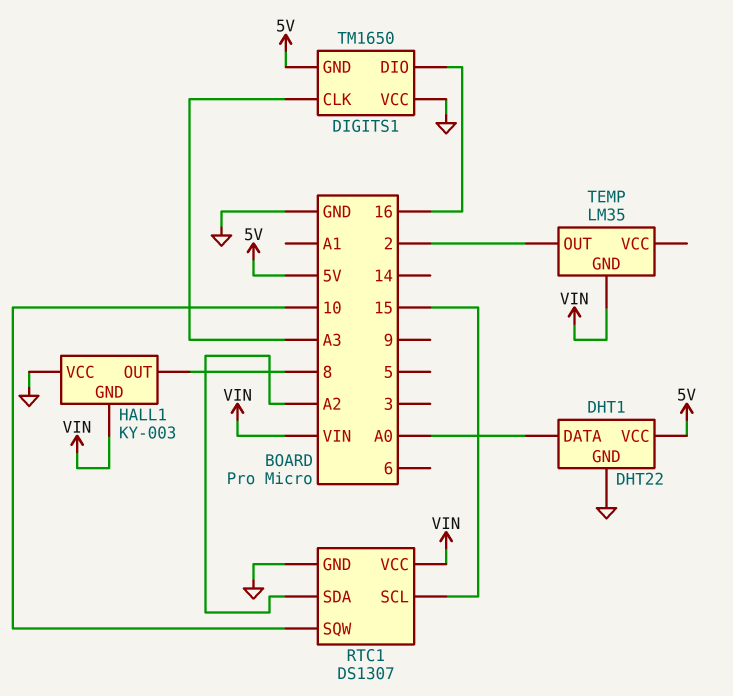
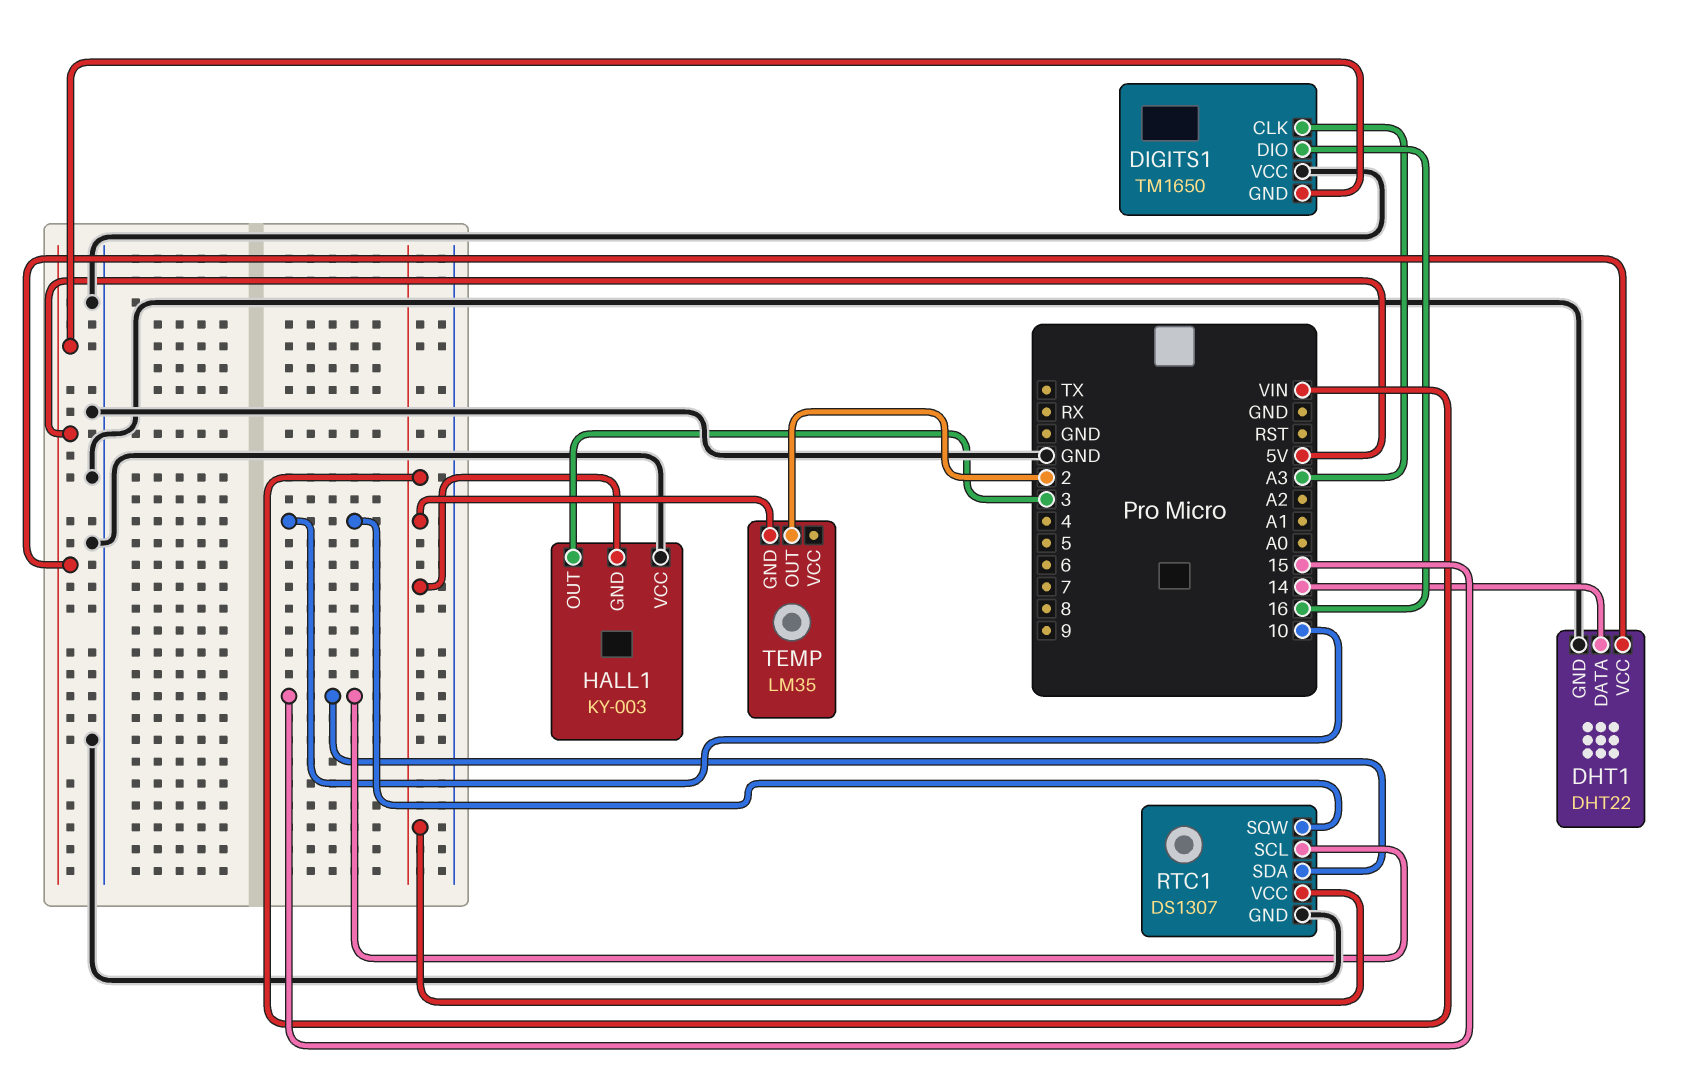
DHT1 pin DATA: A0 -> 14
HALL1 pin OUT: 8 -> 3
RTC1 pin SDA: A2 -> 15

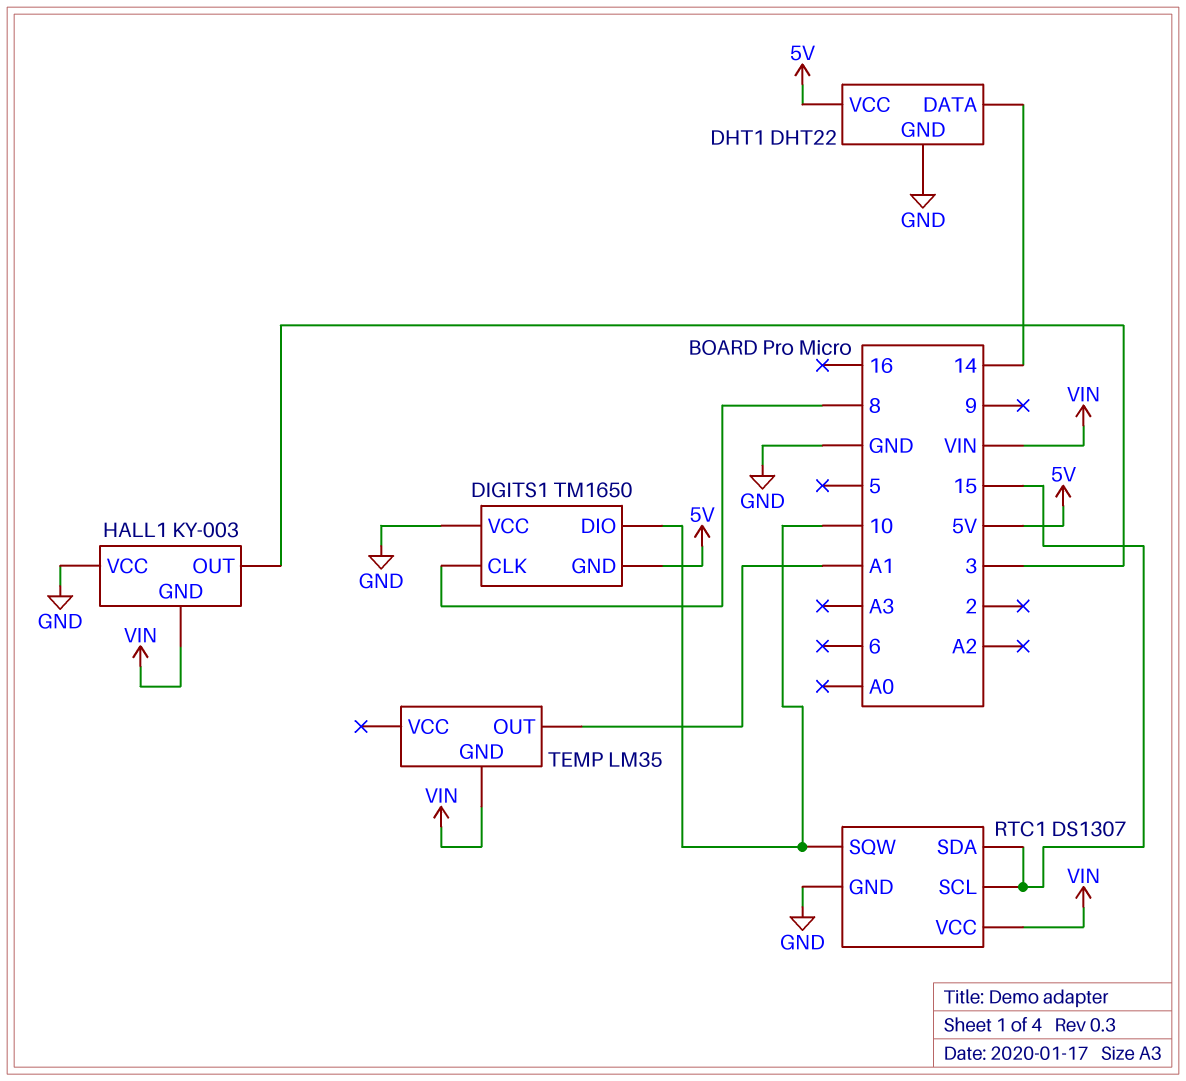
DIGITS1 pin CLK: A3 -> 8
DIGITS1 pin DIO: 16 -> 10
TEMP pin OUT: 2 -> A1

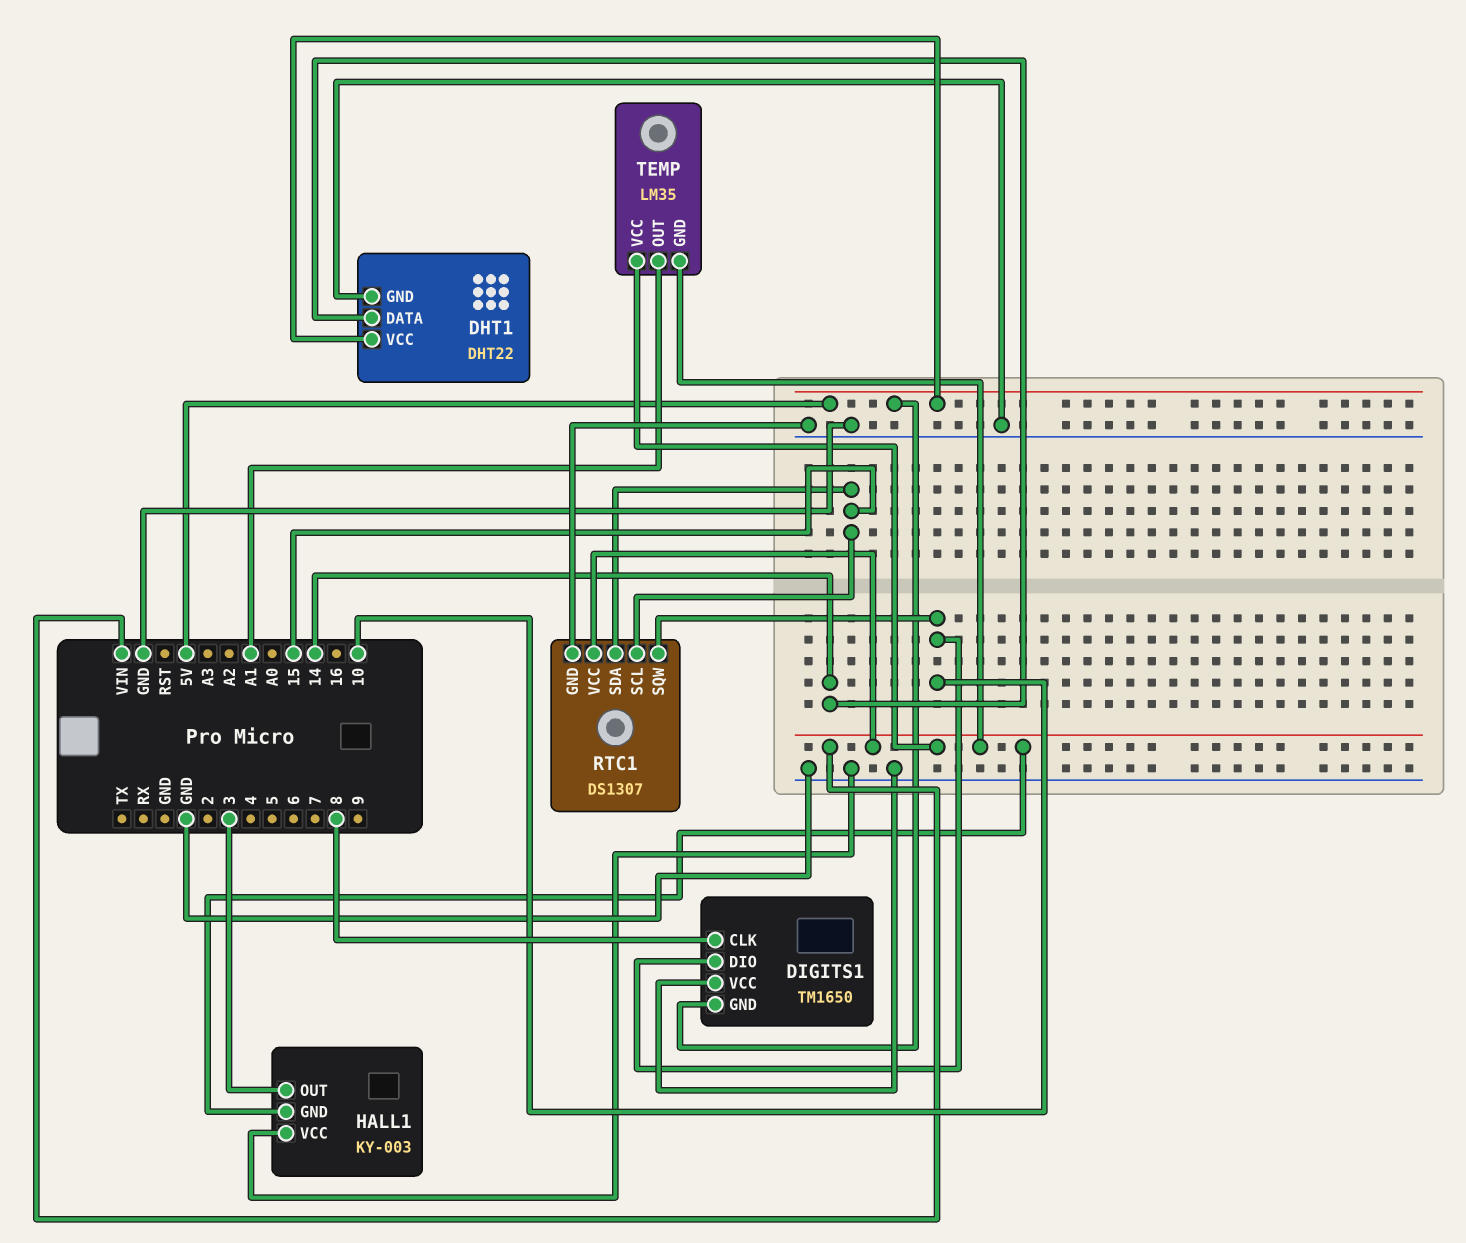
TEMP pin VCC: none -> VIN

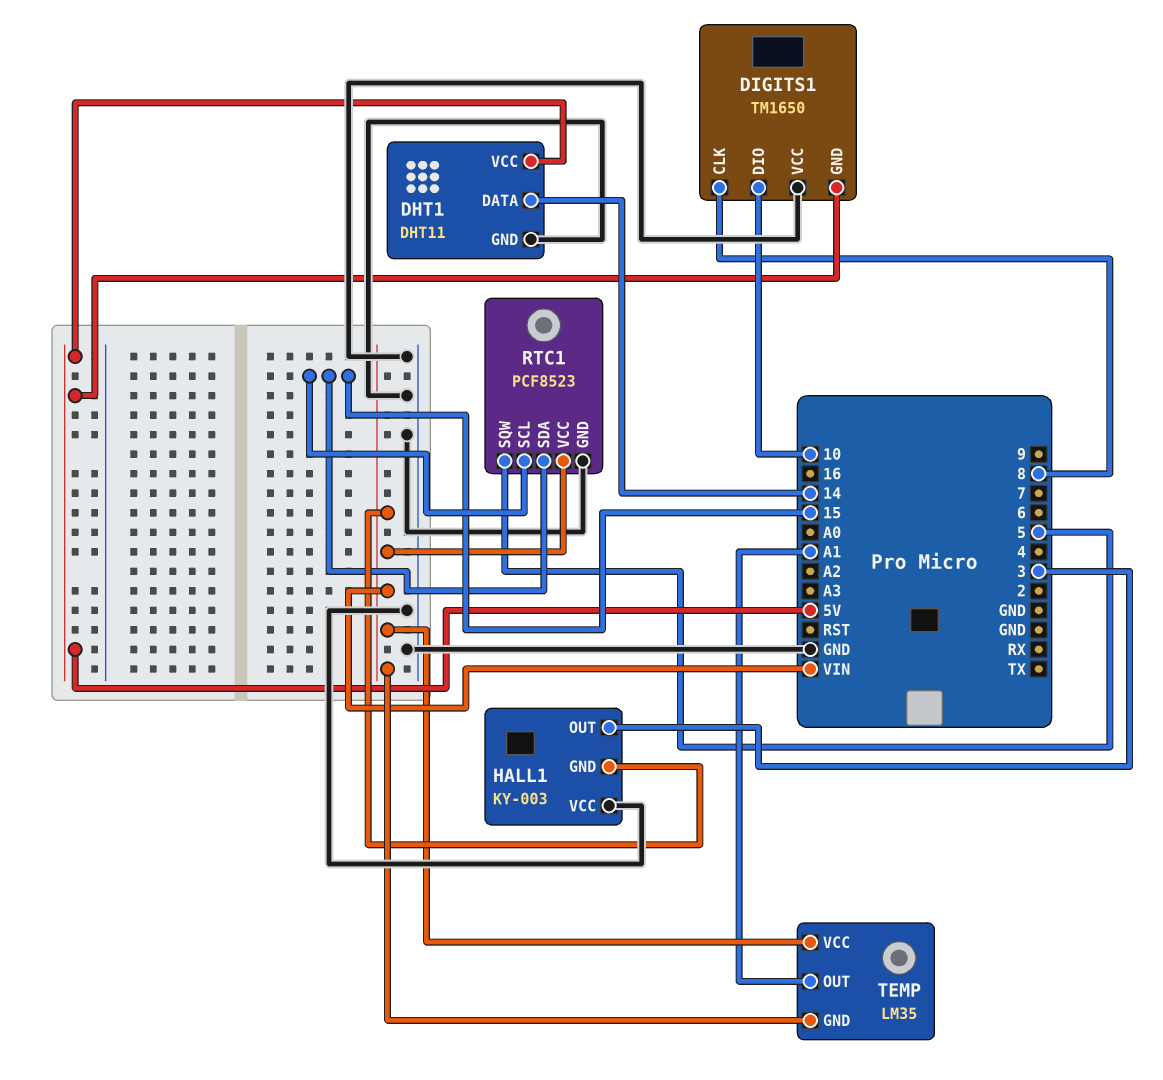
DHT1: DHT22 -> DHT11
RTC1: DS1307 -> PCF8523
RTC1 pin SQW: 10 -> 5

